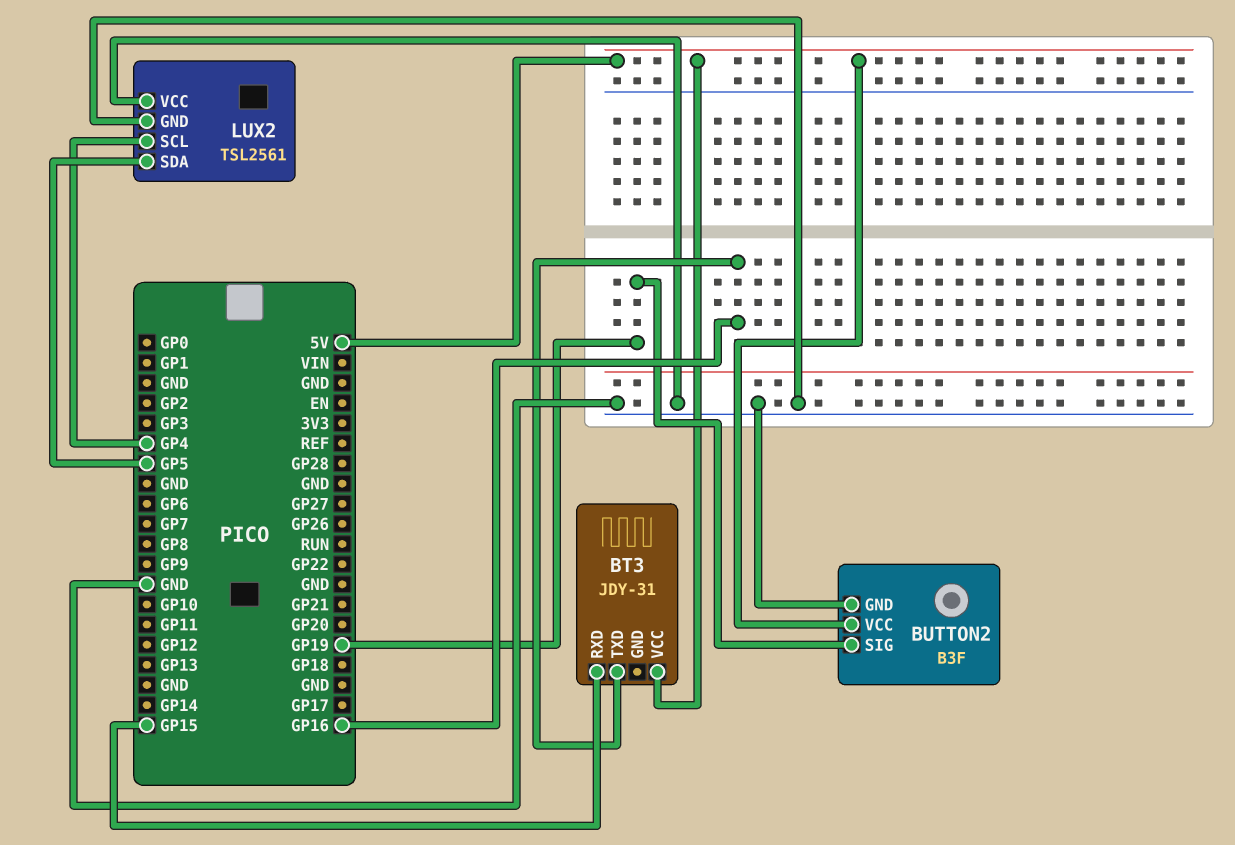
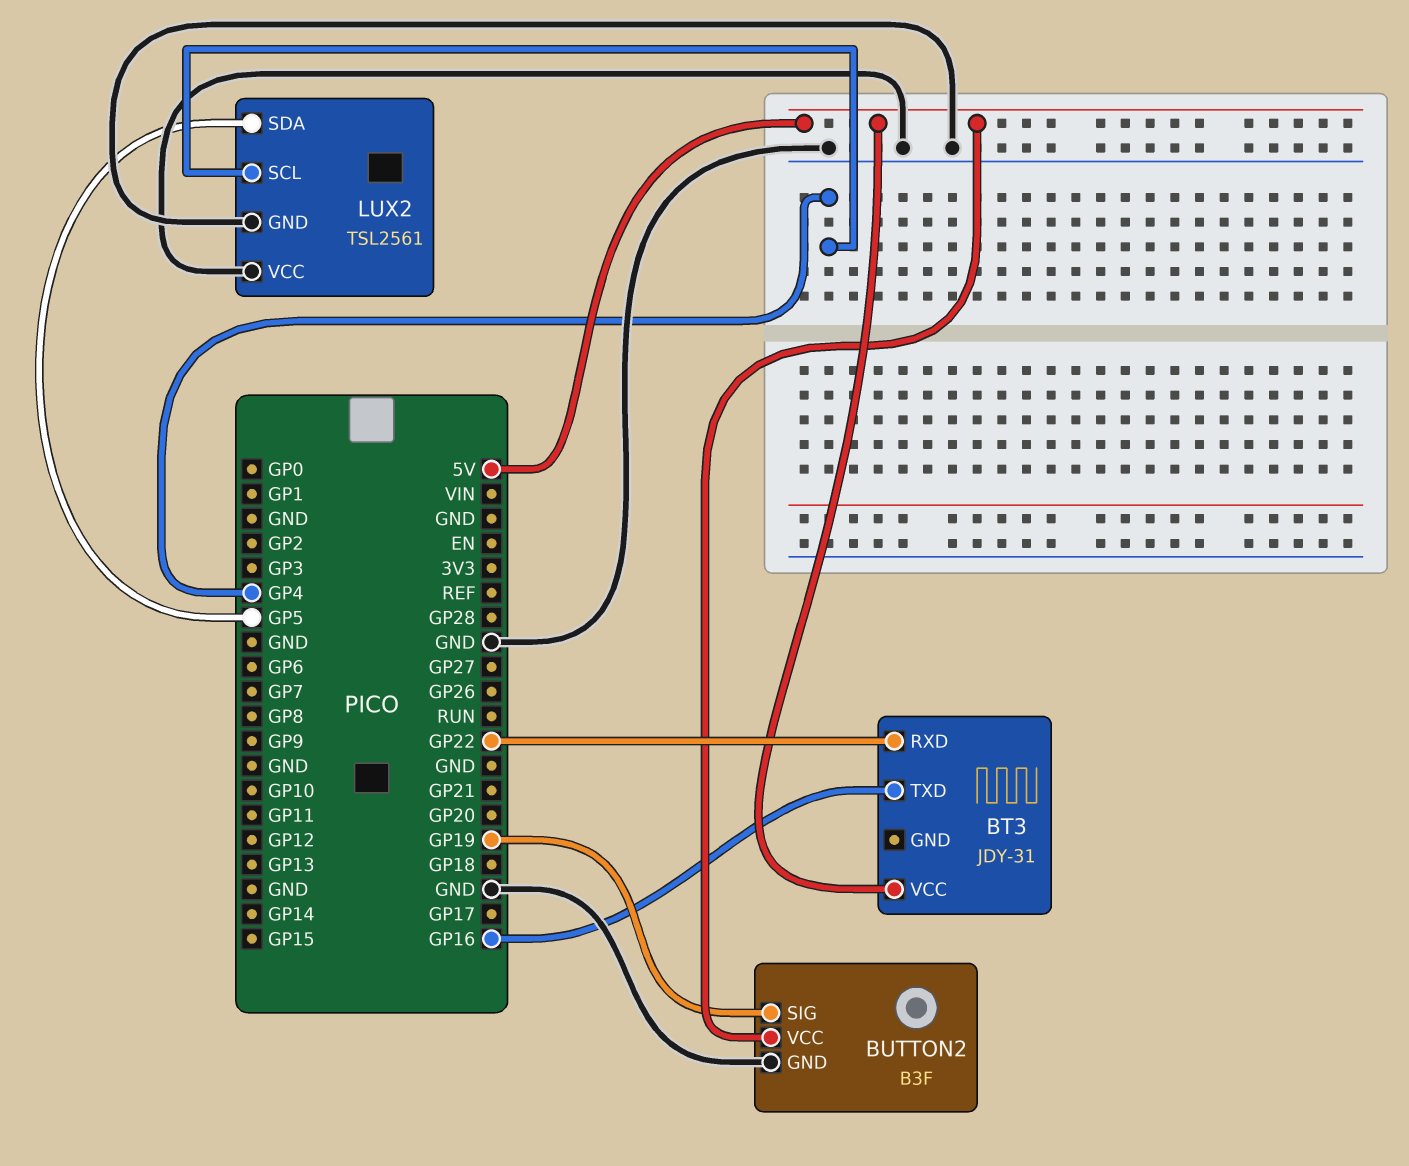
BT3 pin RXD: GP15 -> GP22

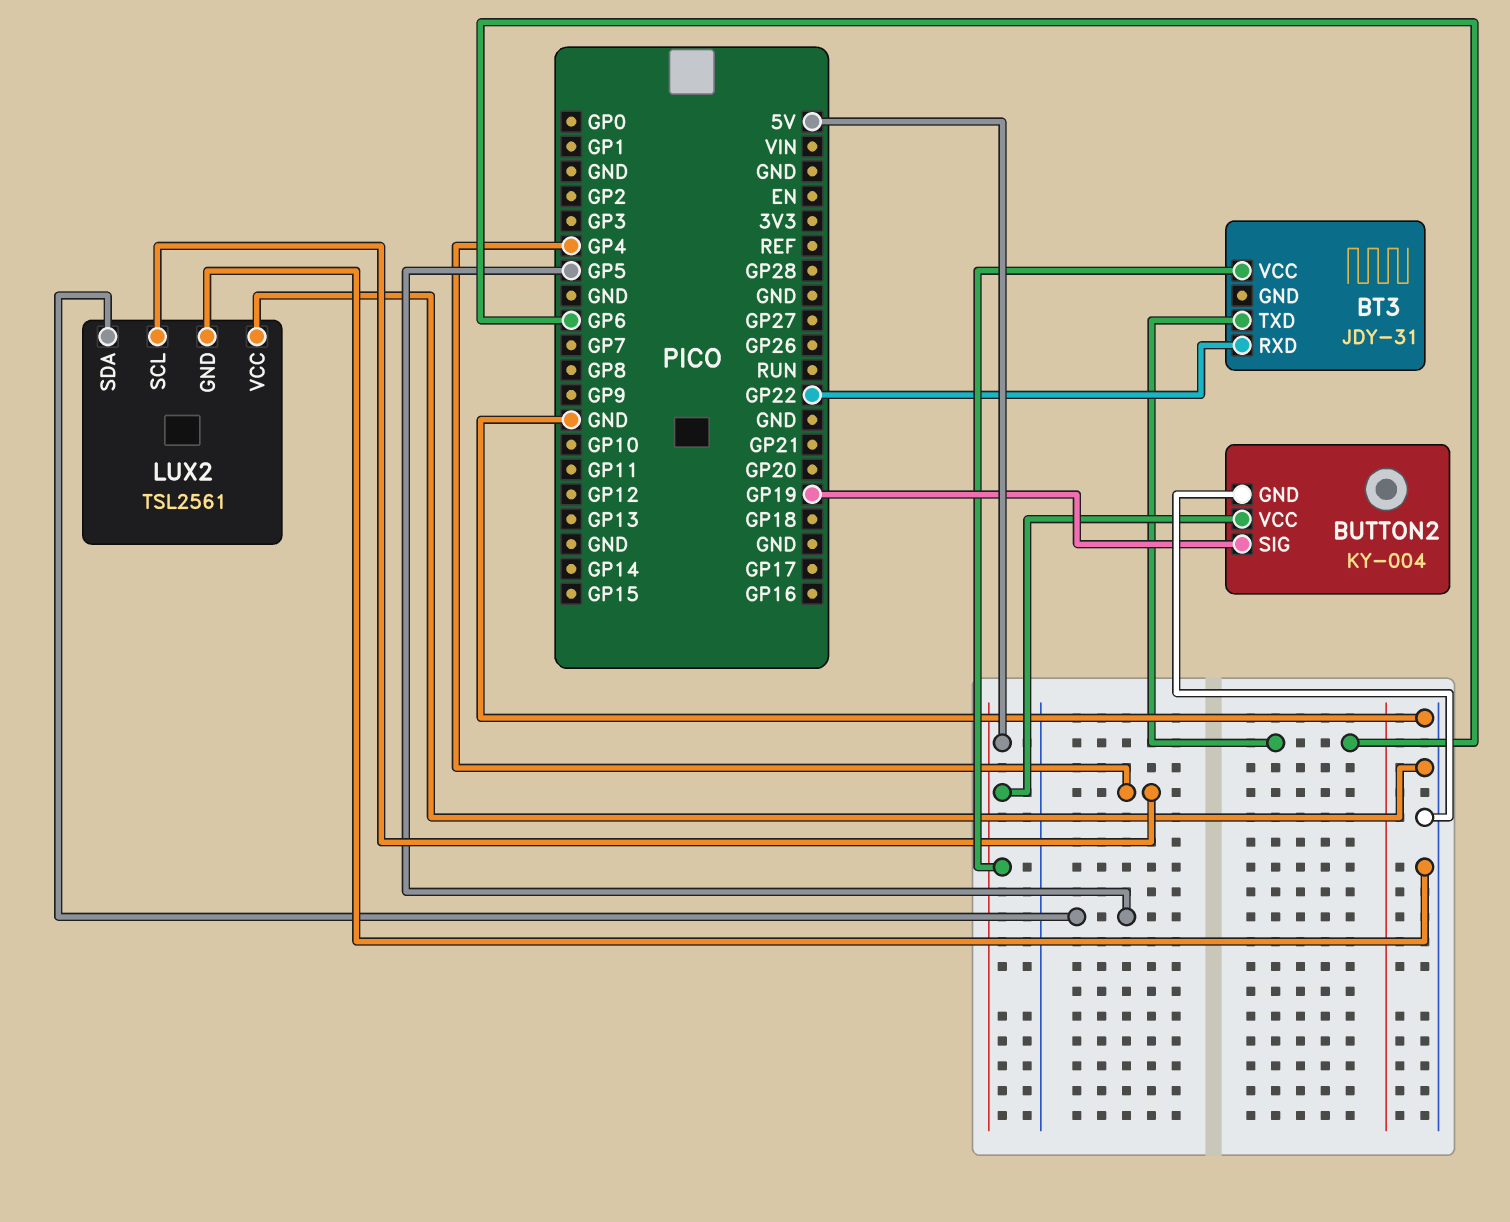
BT3 pin TXD: GP16 -> GP6
BUTTON2: B3F -> KY-004

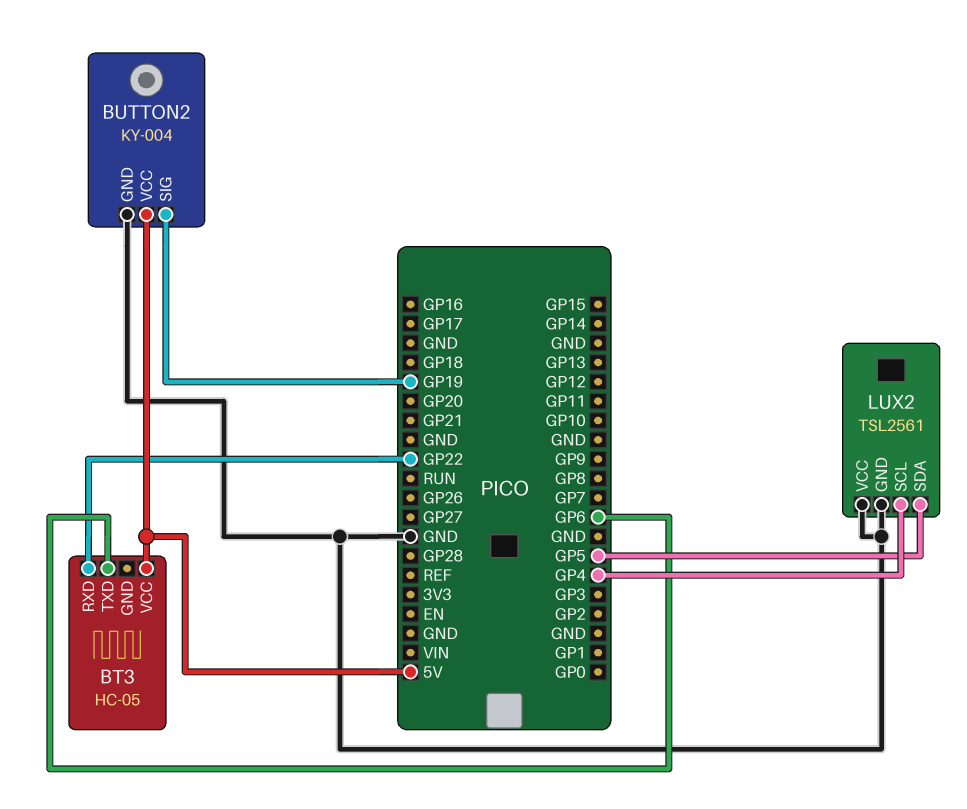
BT3: JDY-31 -> HC-05

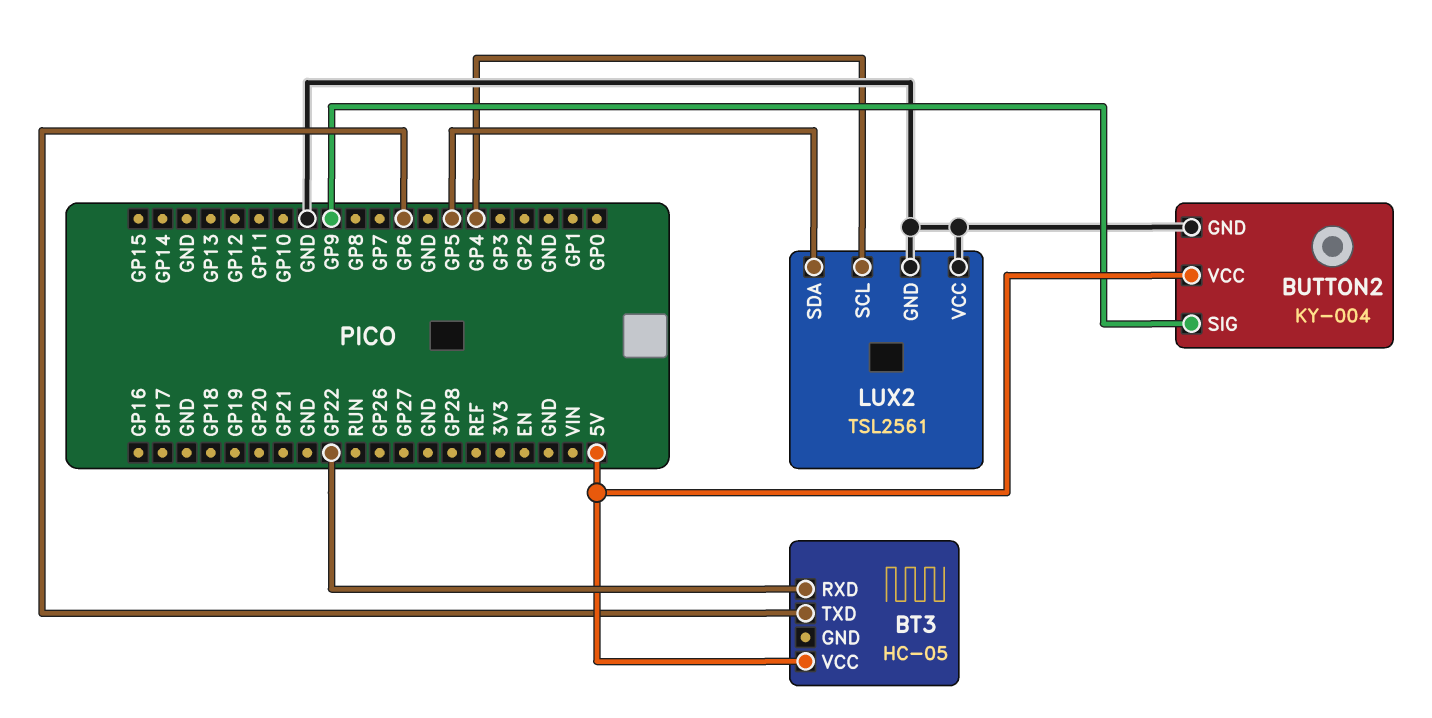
BUTTON2 pin SIG: GP19 -> GP9

